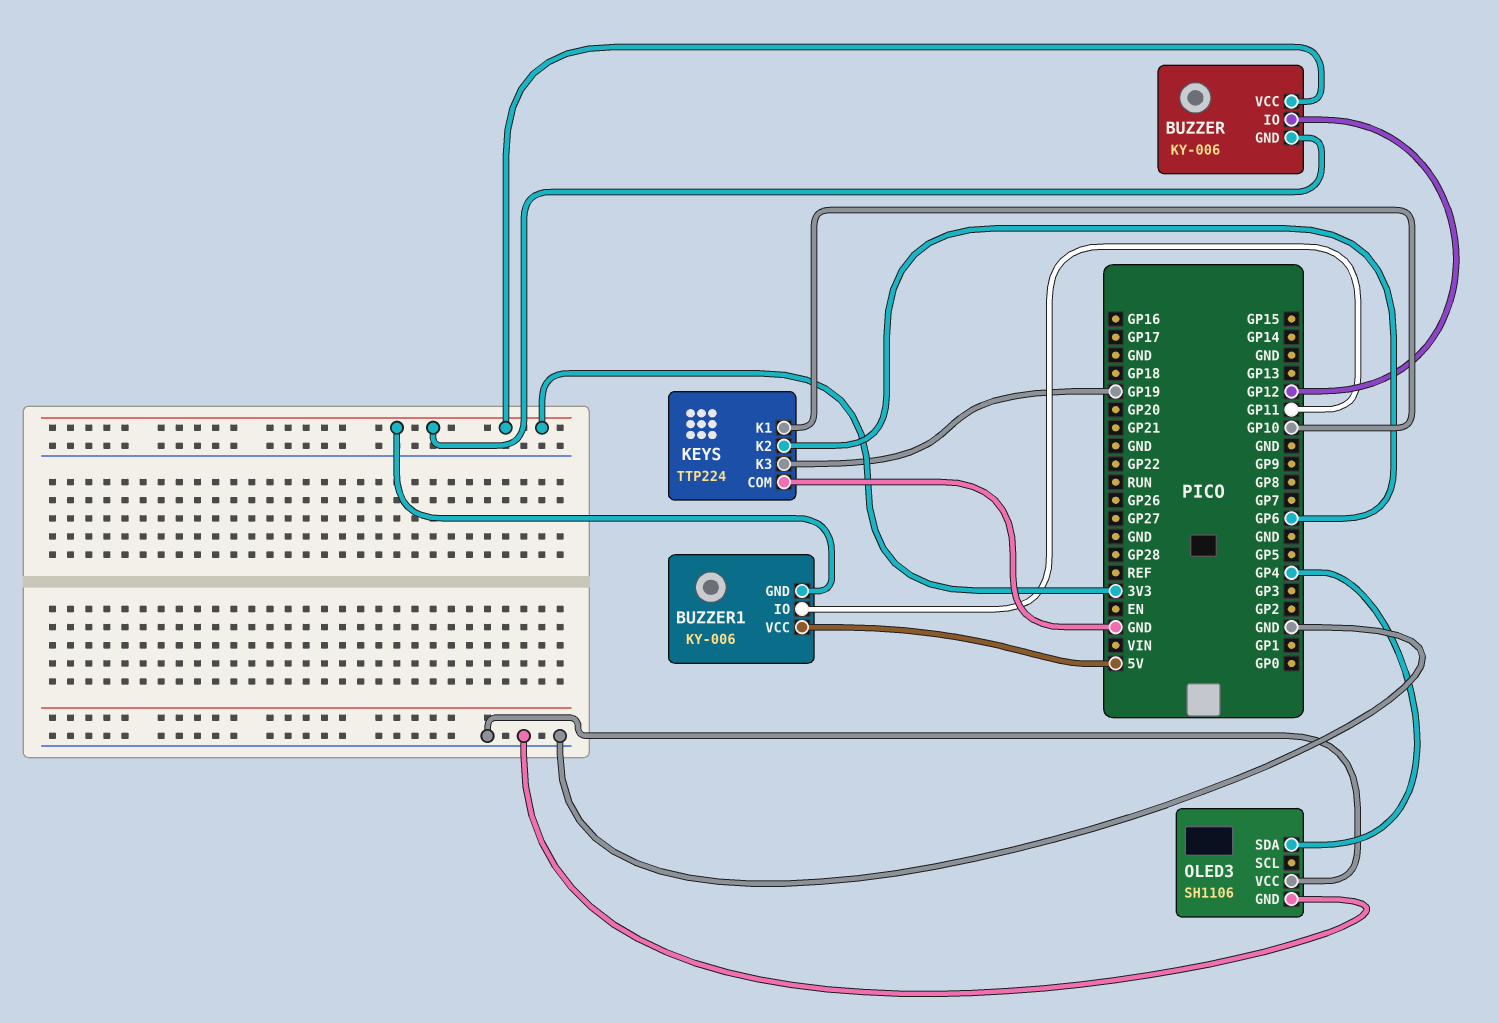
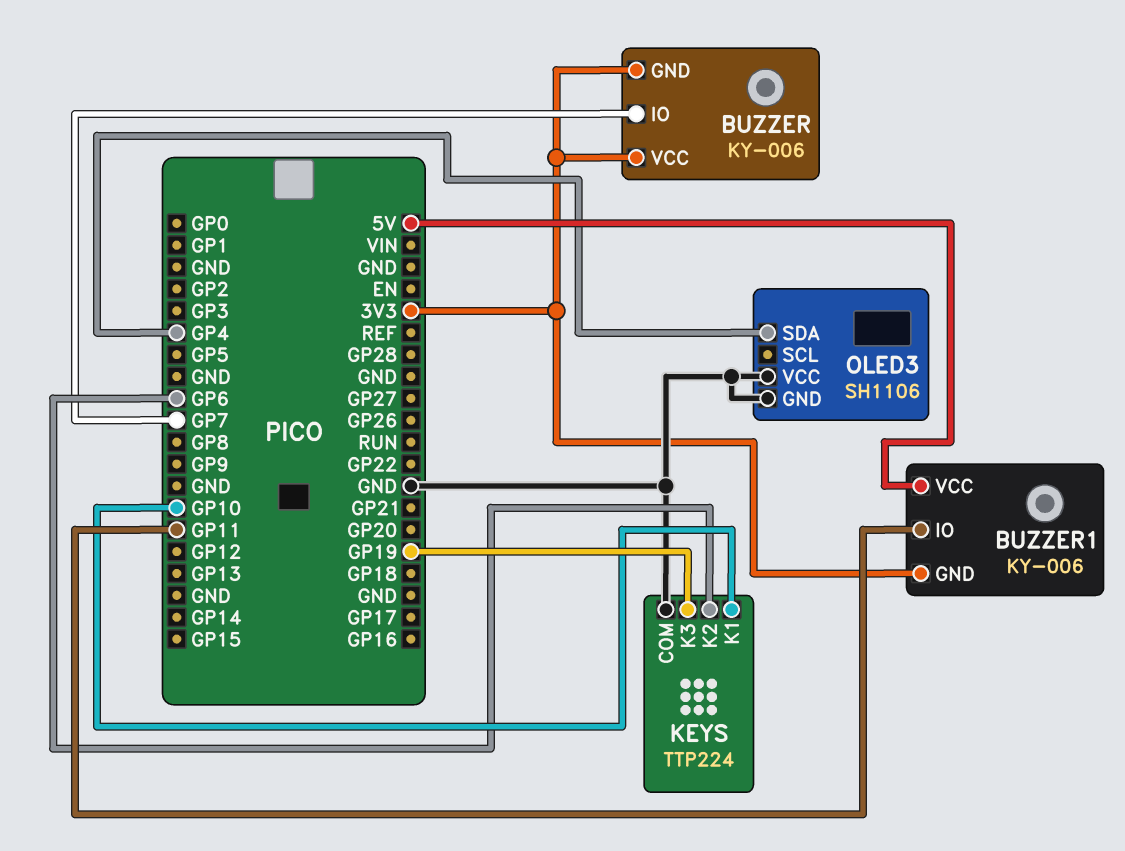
BUZZER pin IO: GP12 -> GP7

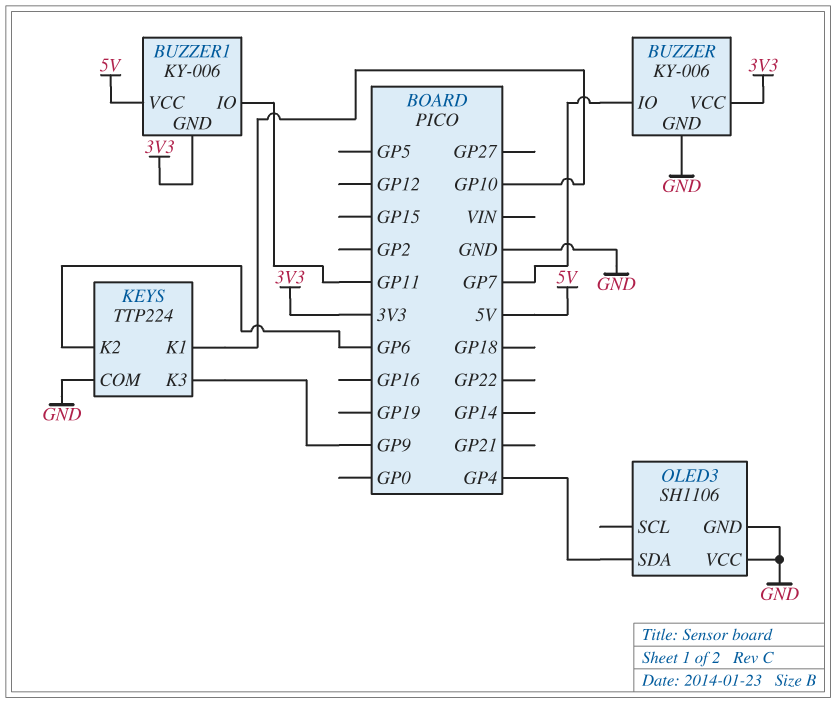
BUZZER pin GND: 3V3 -> GND
KEYS pin K3: GP19 -> GP9

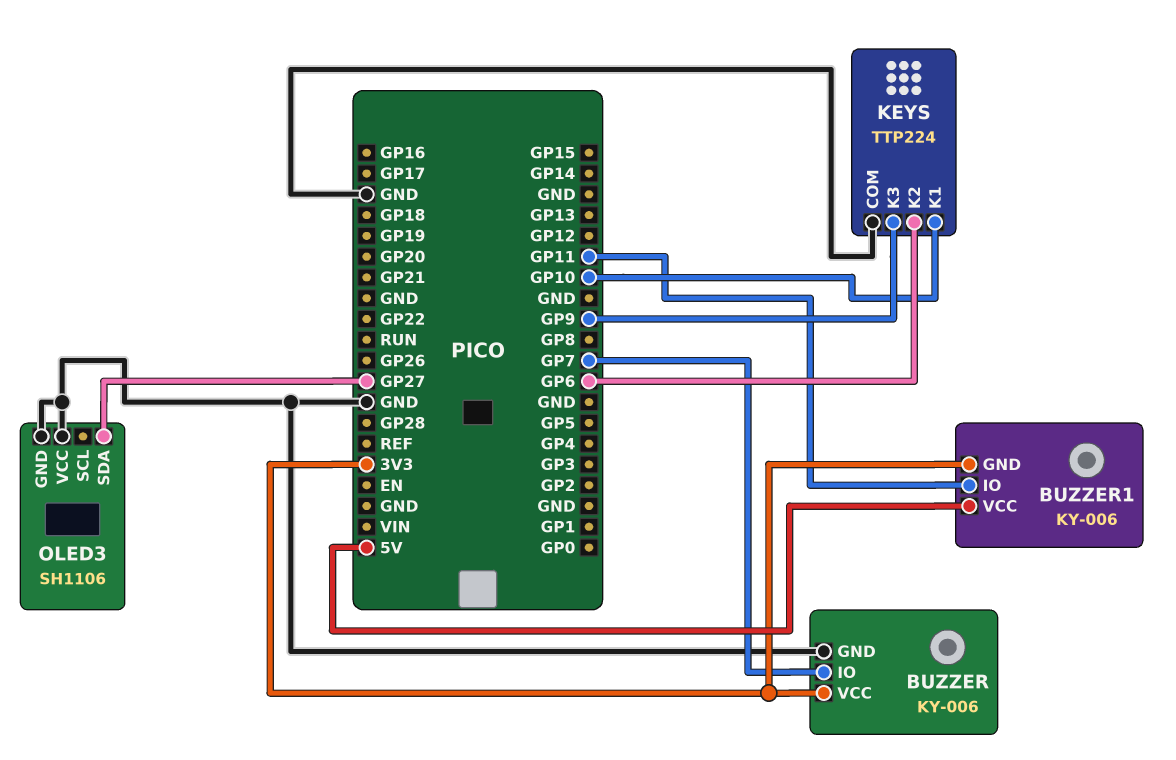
OLED3 pin SDA: GP4 -> GP27

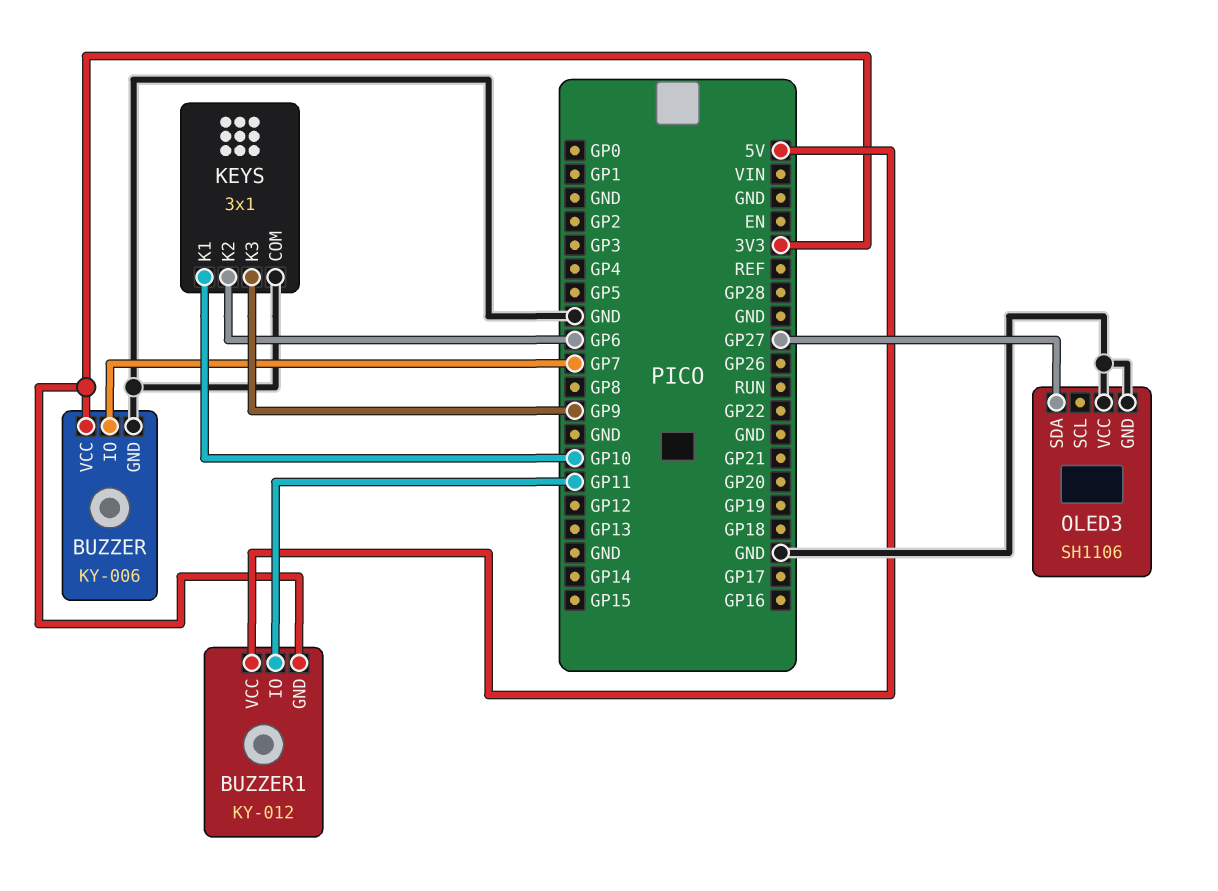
BUZZER1: KY-006 -> KY-012
KEYS: TTP224 -> 3x1

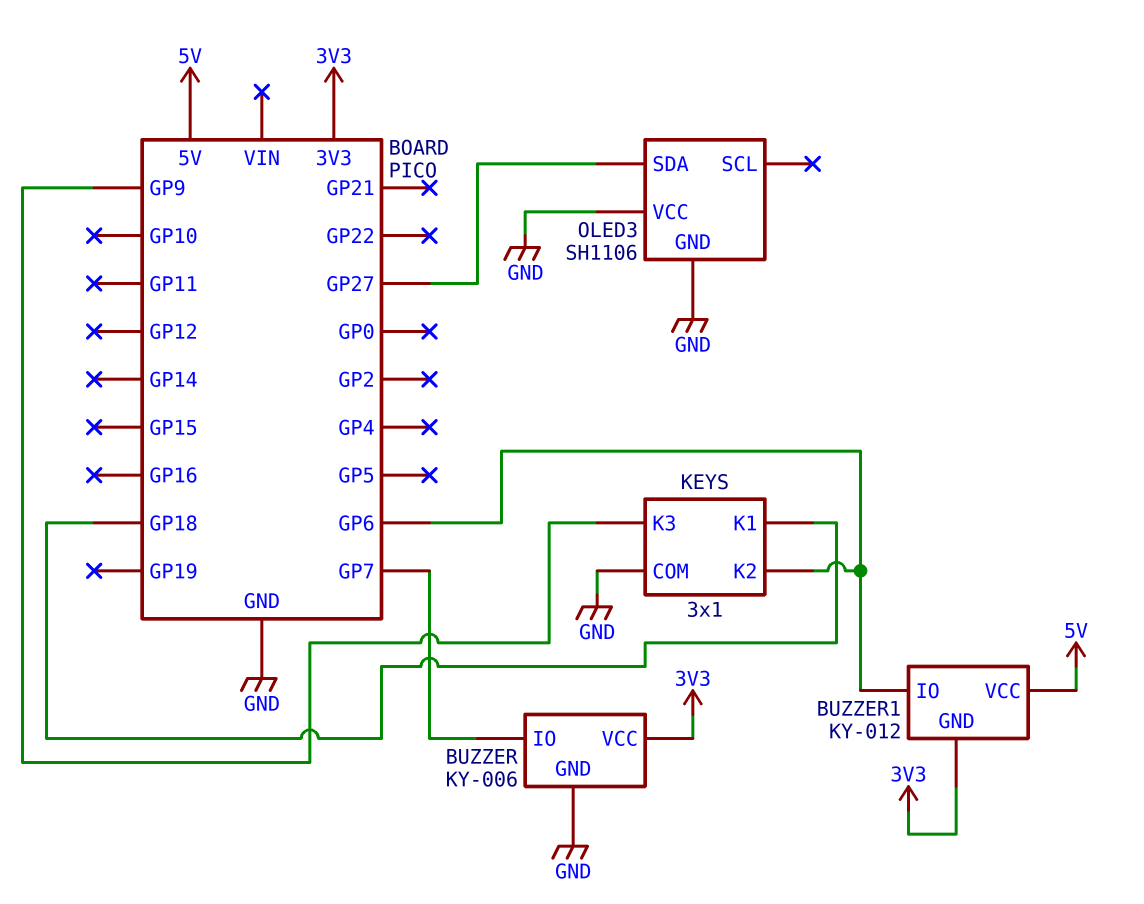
BUZZER1 pin IO: GP11 -> GP6
KEYS pin K1: GP10 -> GP18

